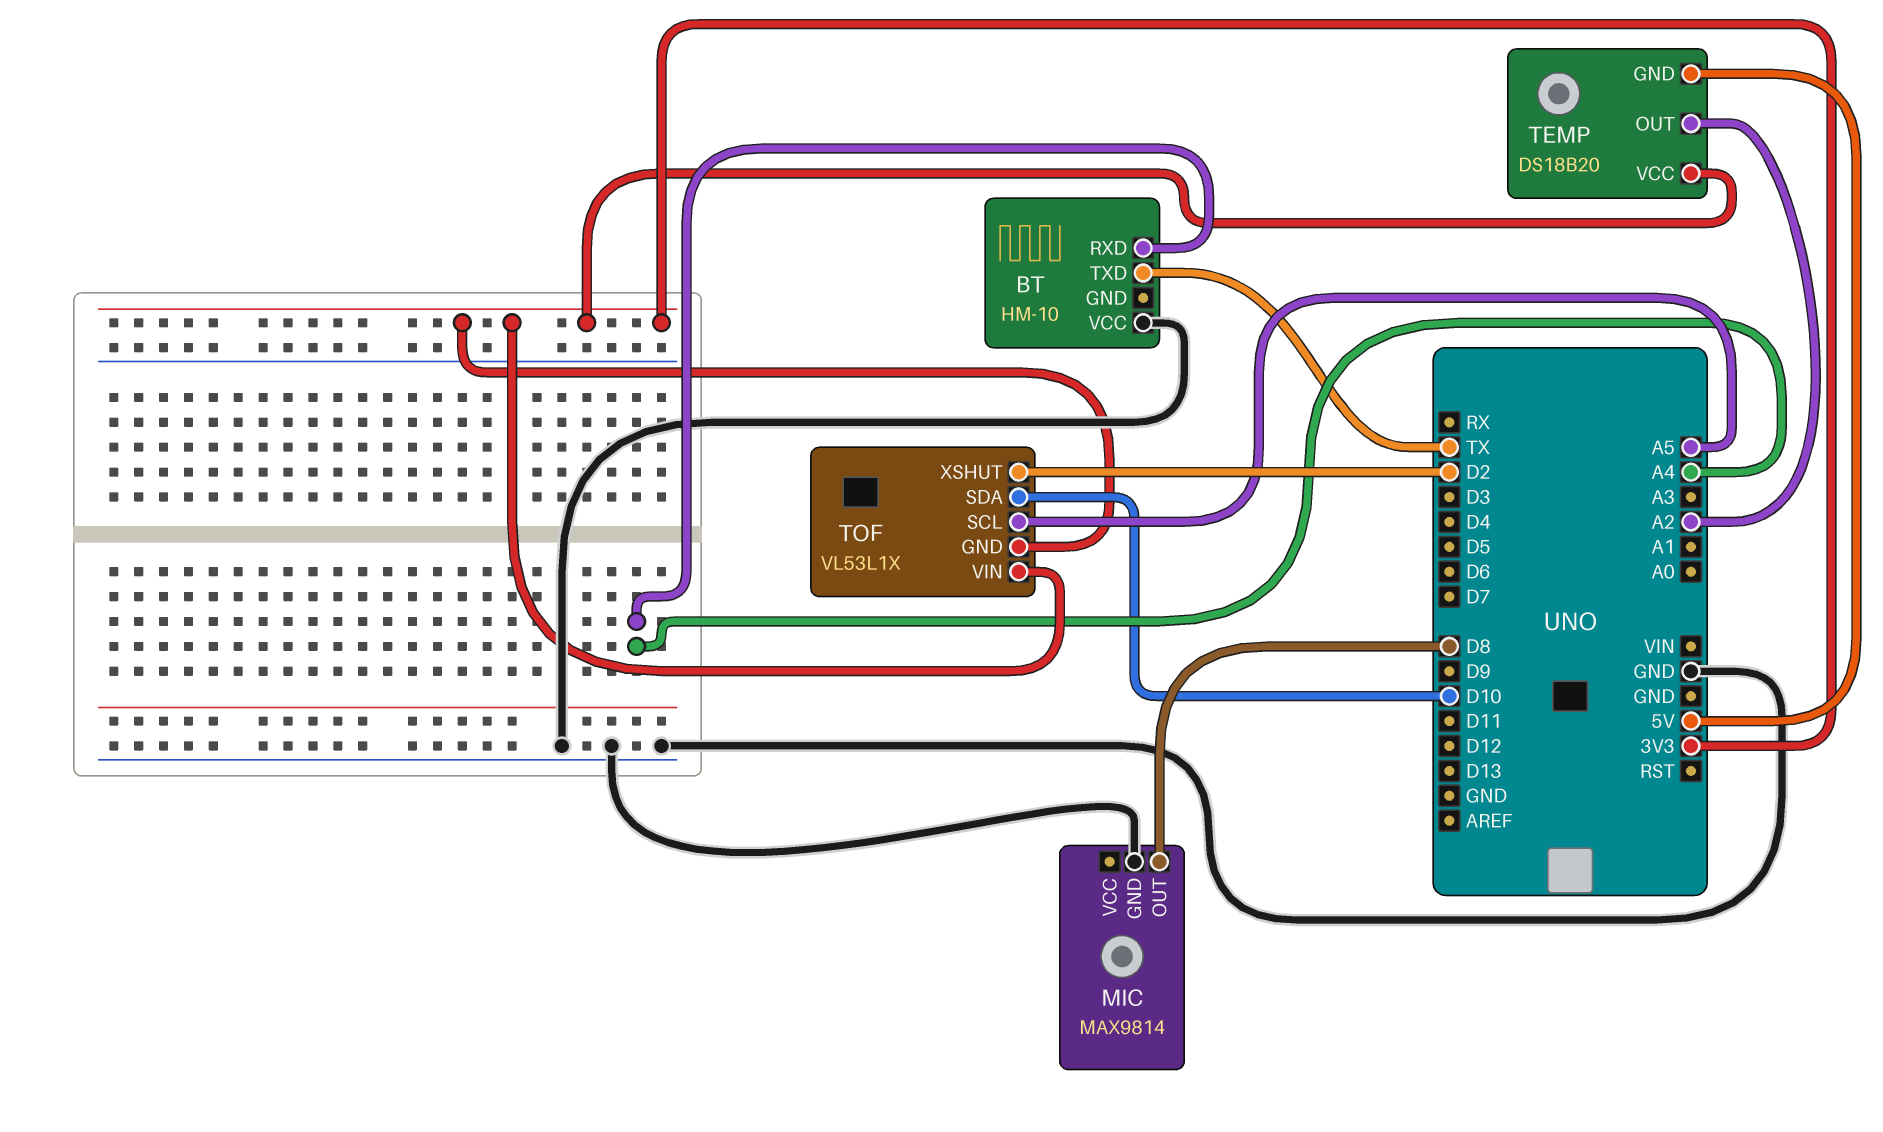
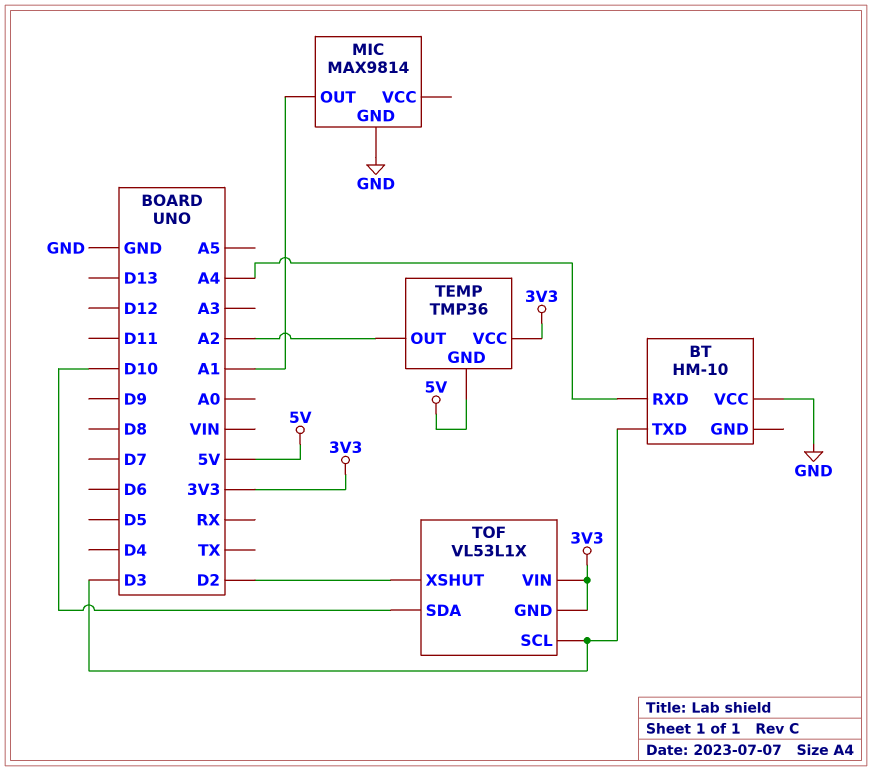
BT pin TXD: TX -> D3
MIC pin OUT: D8 -> A1
TEMP: DS18B20 -> TMP36
TOF pin SCL: A5 -> D3

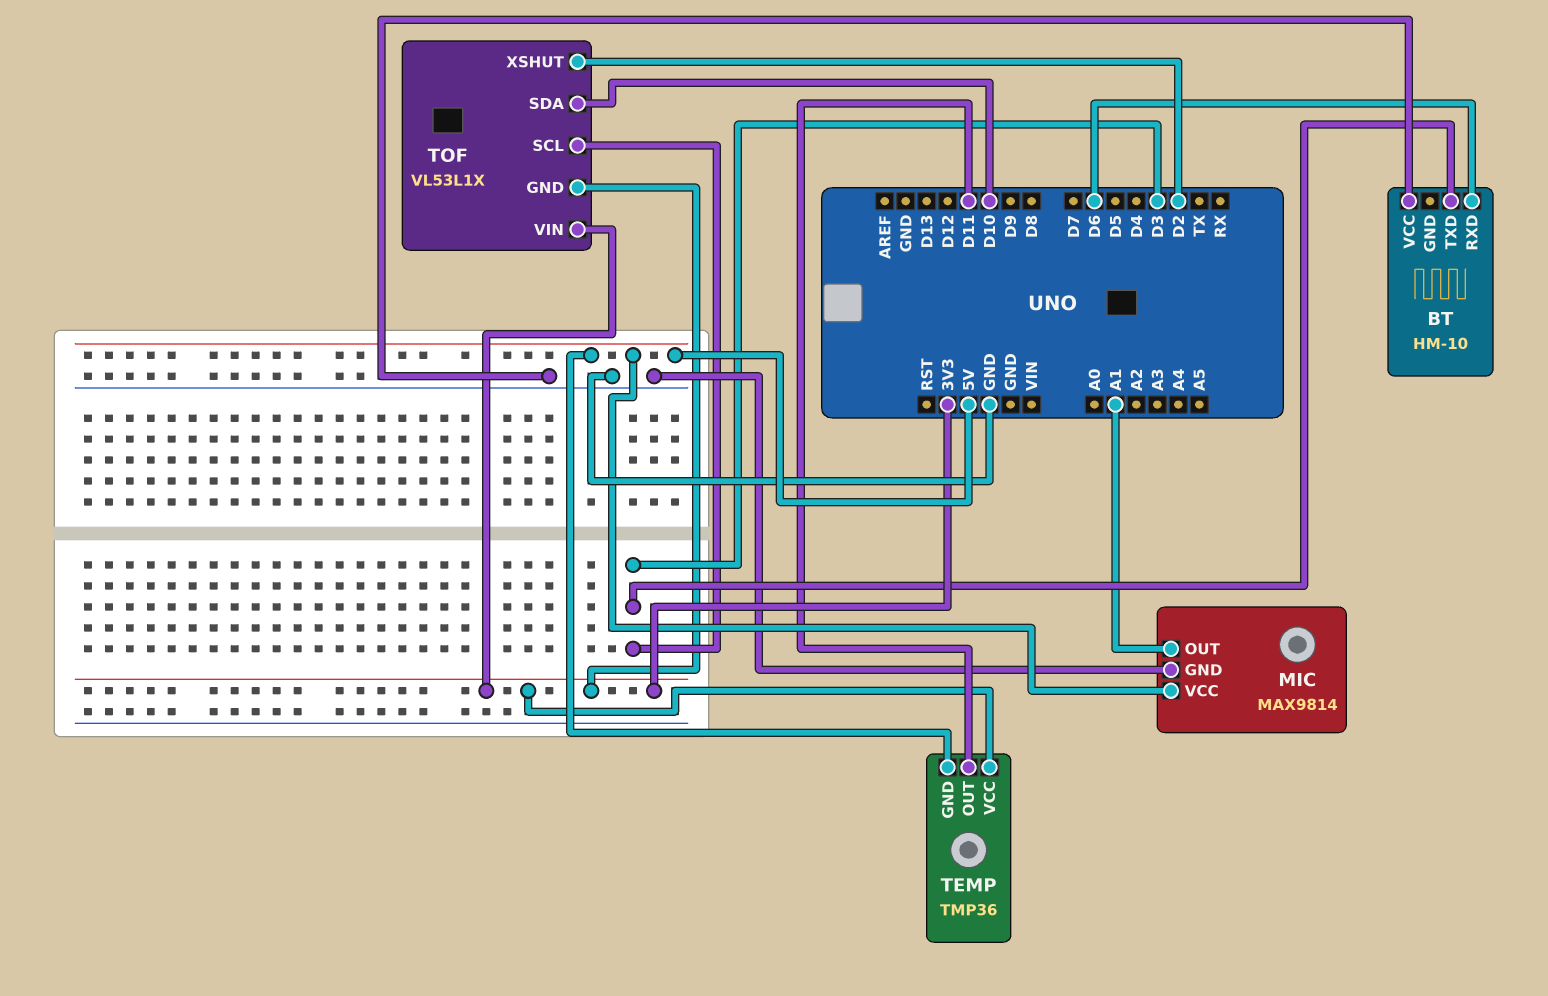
BT pin RXD: A4 -> D6
MIC pin VCC: none -> 5V
TEMP pin OUT: A2 -> D11

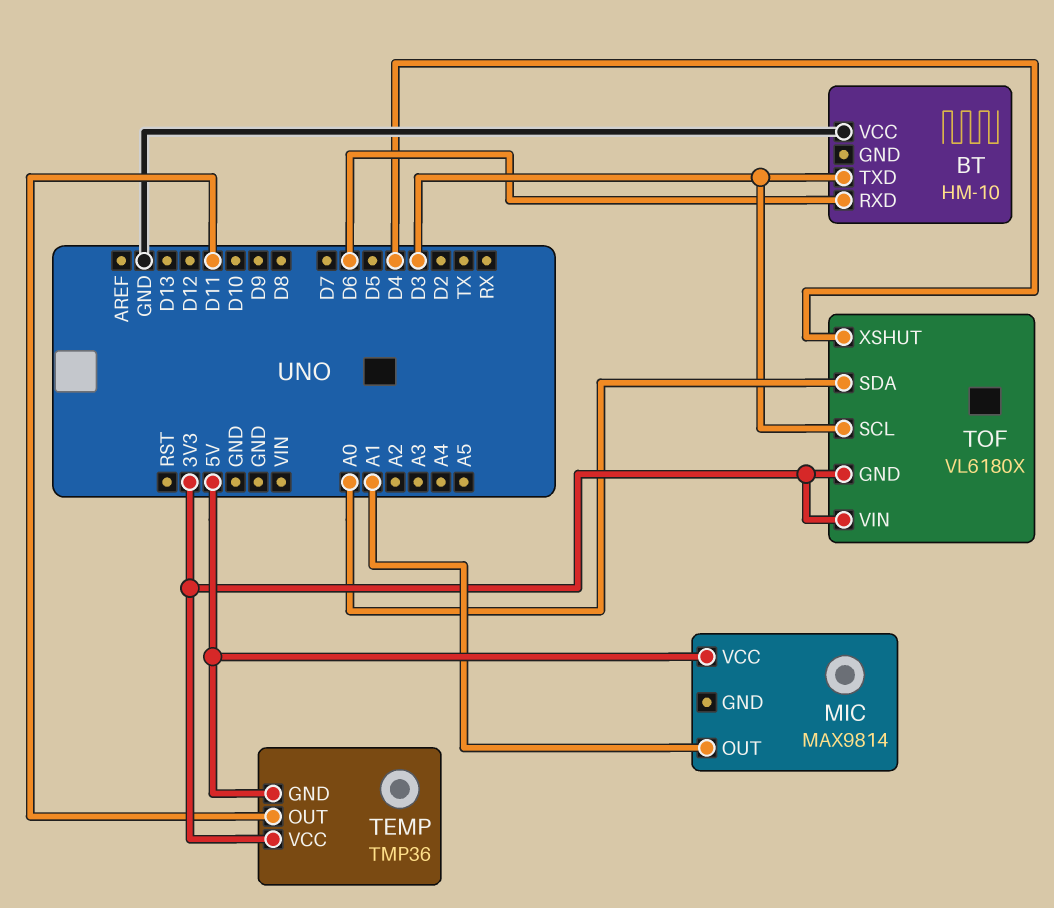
MIC pin GND: GND -> none
TOF: VL53L1X -> VL6180X
TOF pin SDA: D10 -> A0
TOF pin XSHUT: D2 -> D4

